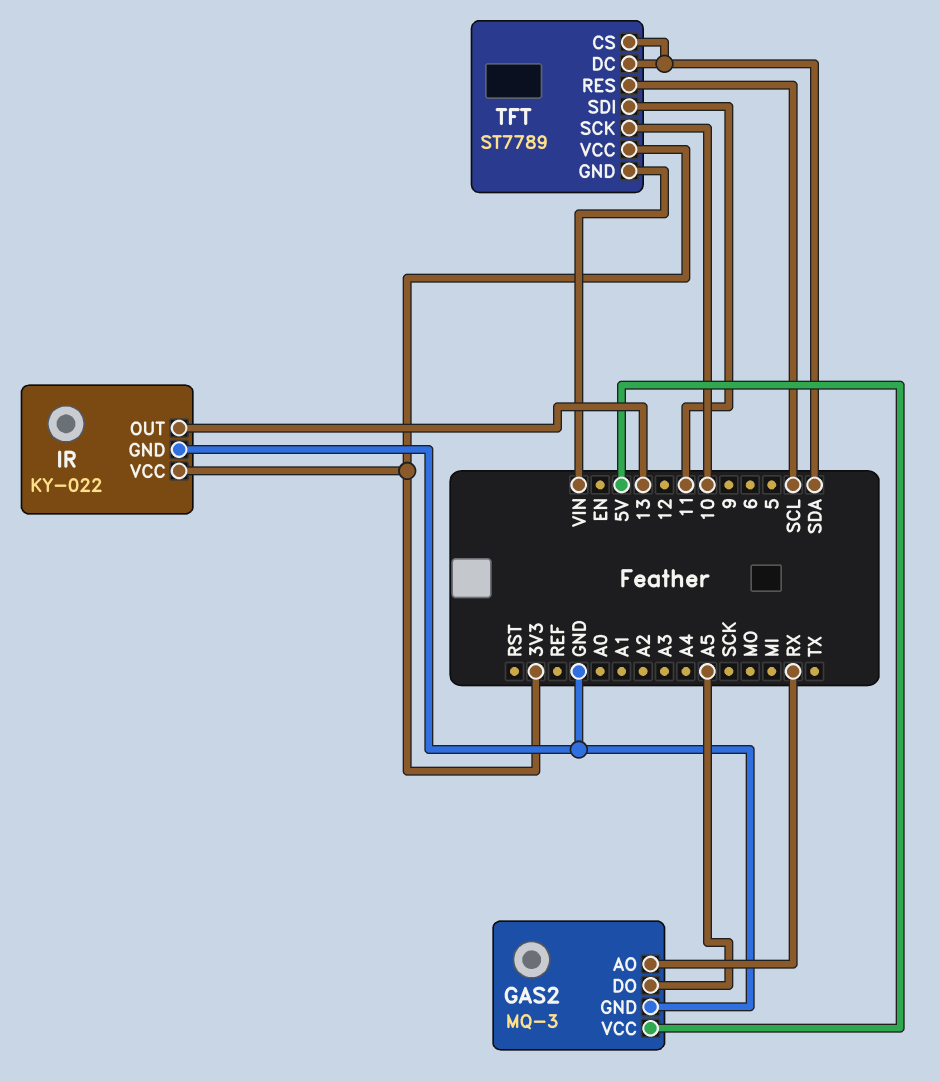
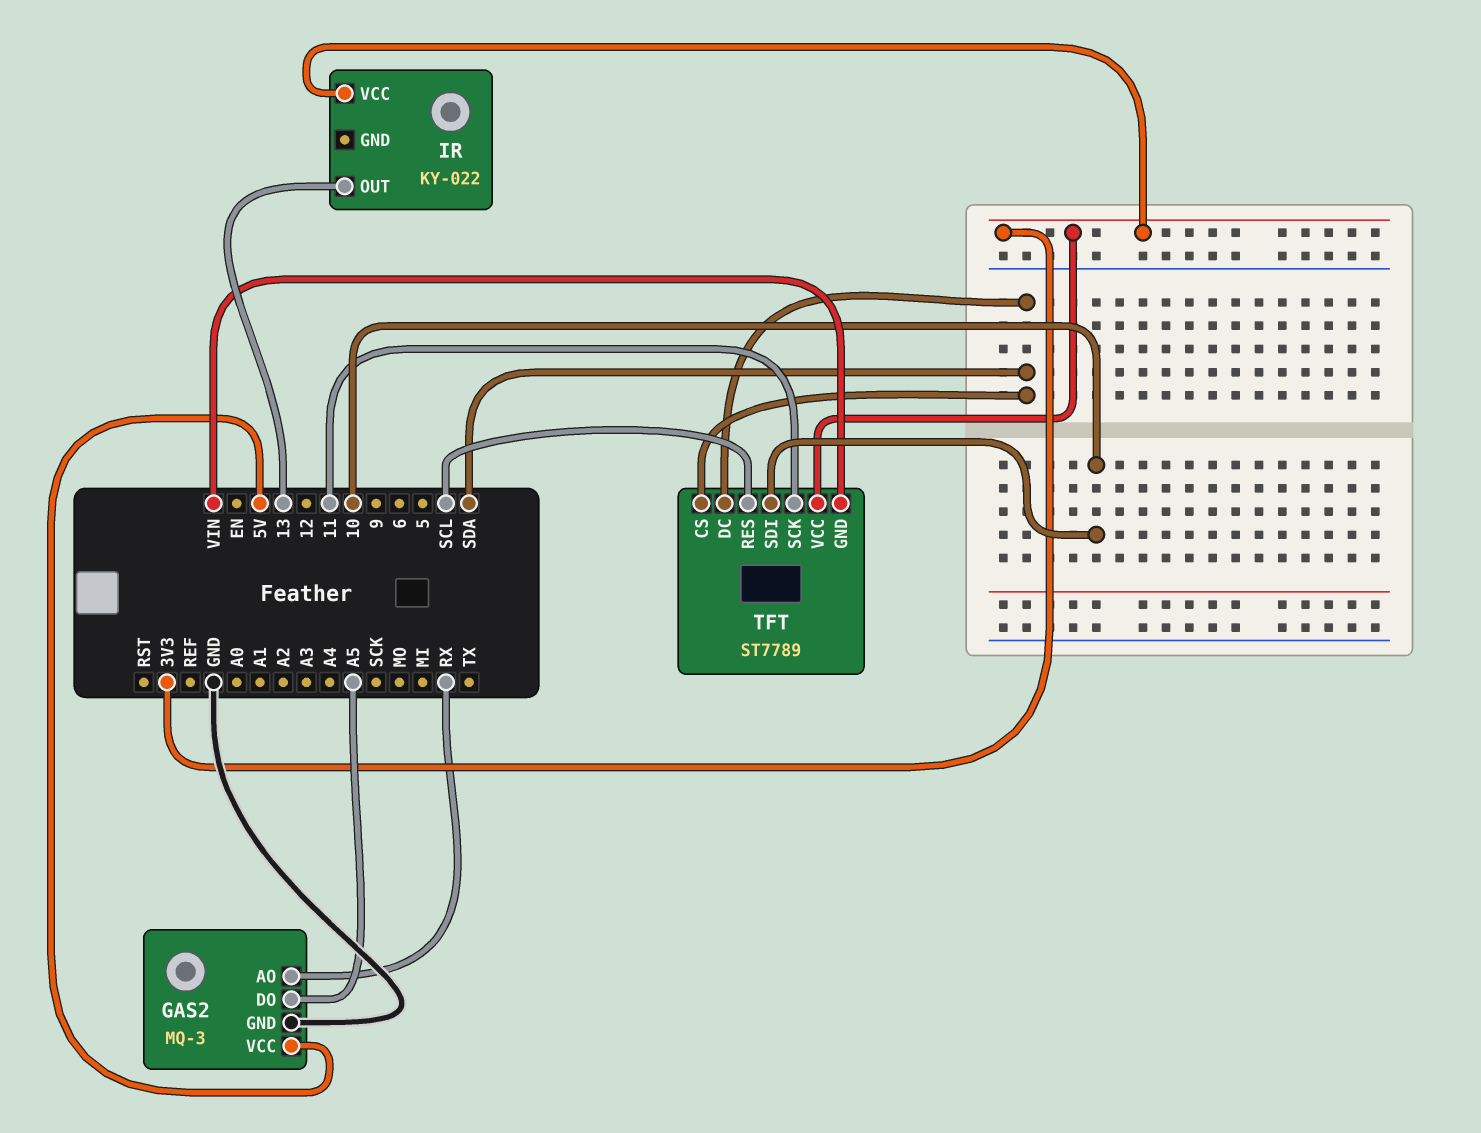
IR pin GND: GND -> none
TFT pin SCK: 10 -> 11
TFT pin SDI: 11 -> 10

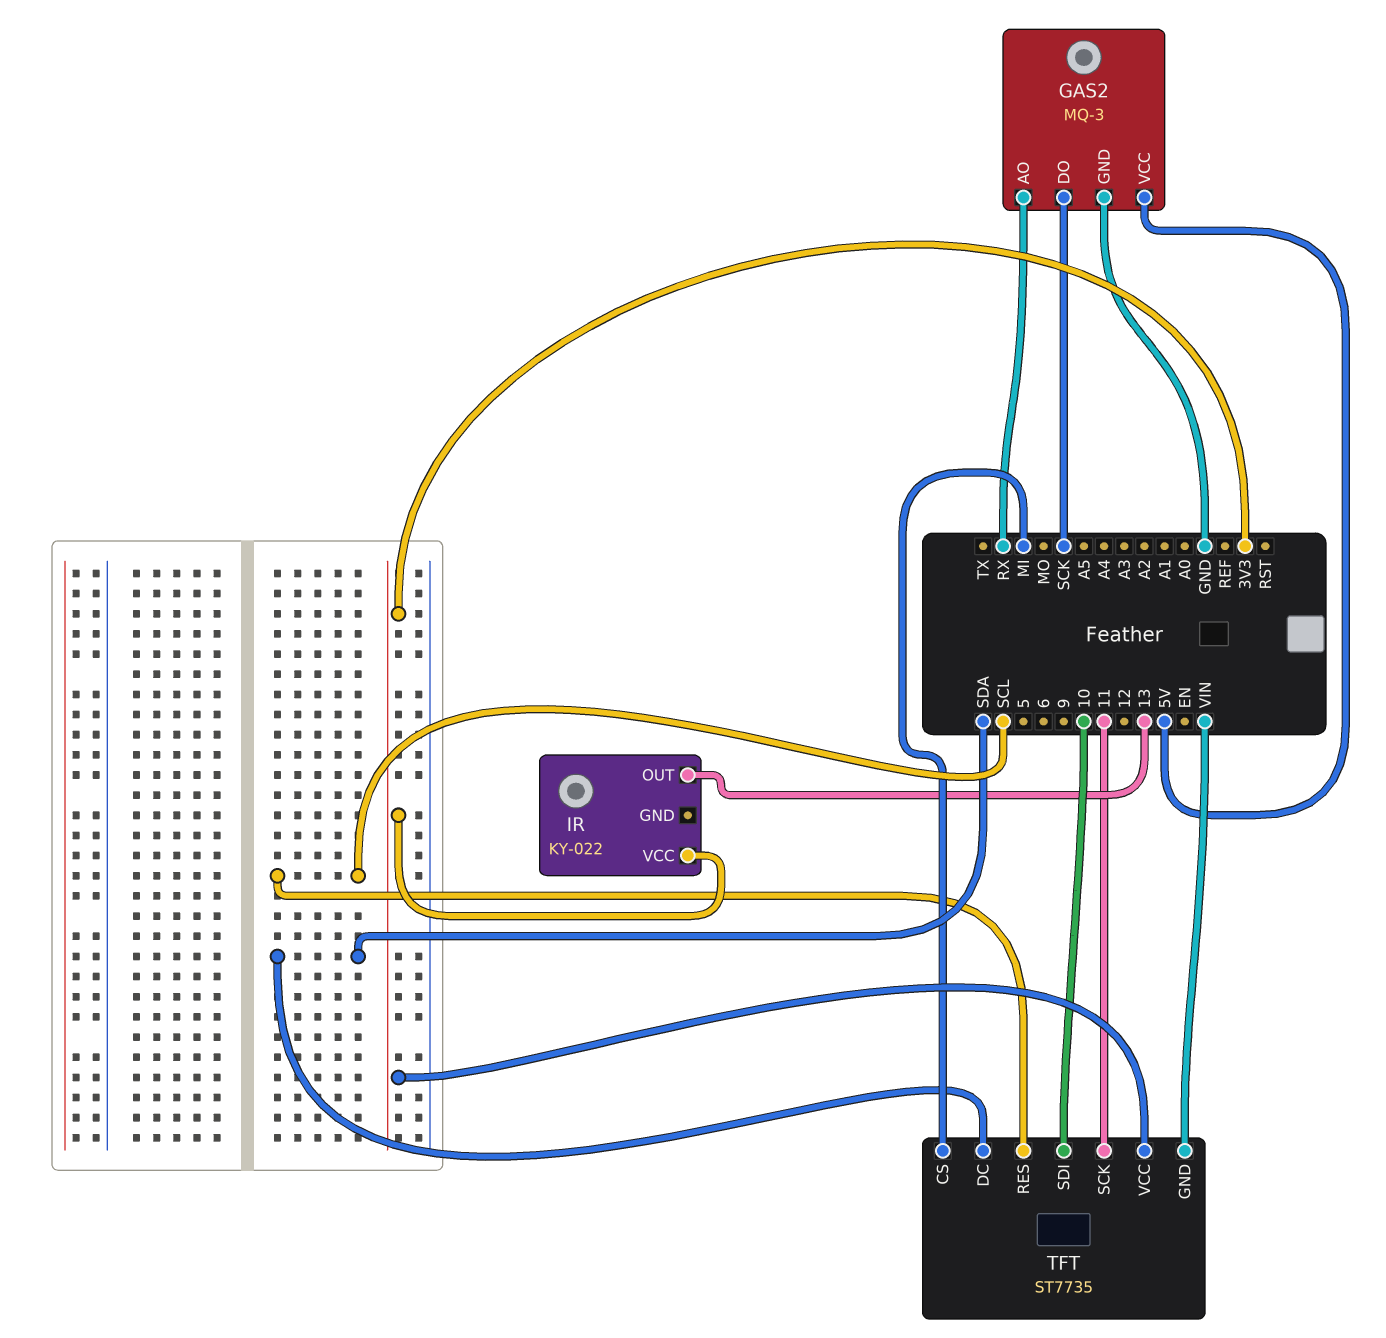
GAS2 pin DO: A5 -> SCK
TFT: ST7789 -> ST7735
TFT pin CS: SDA -> MI

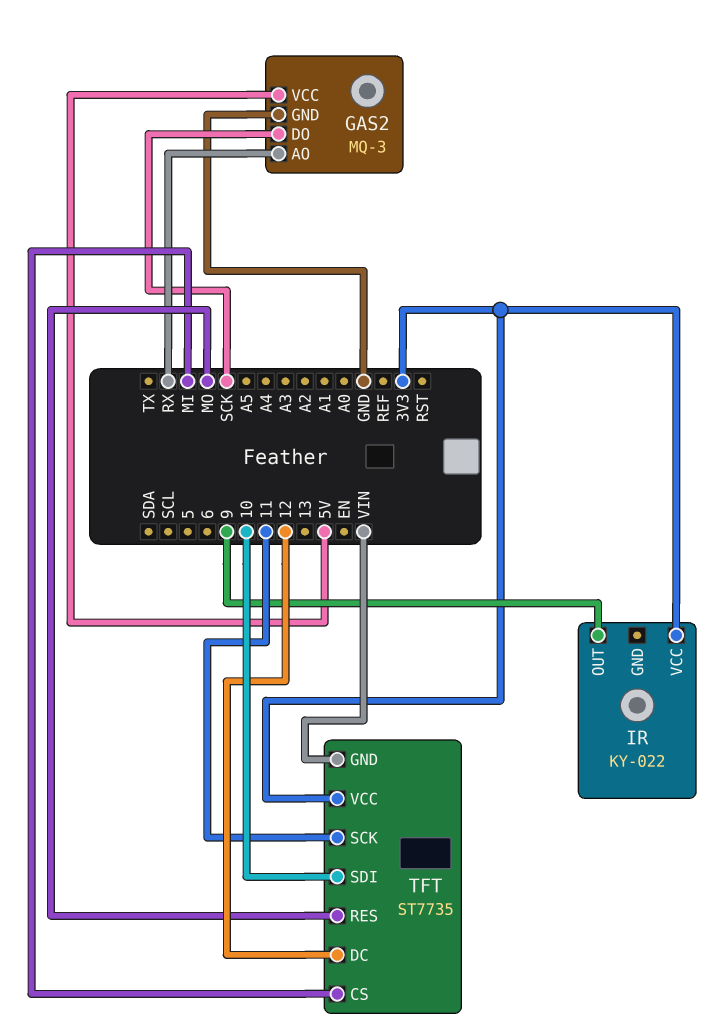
IR pin OUT: 13 -> 9
TFT pin DC: SDA -> 12
TFT pin RES: SCL -> MO

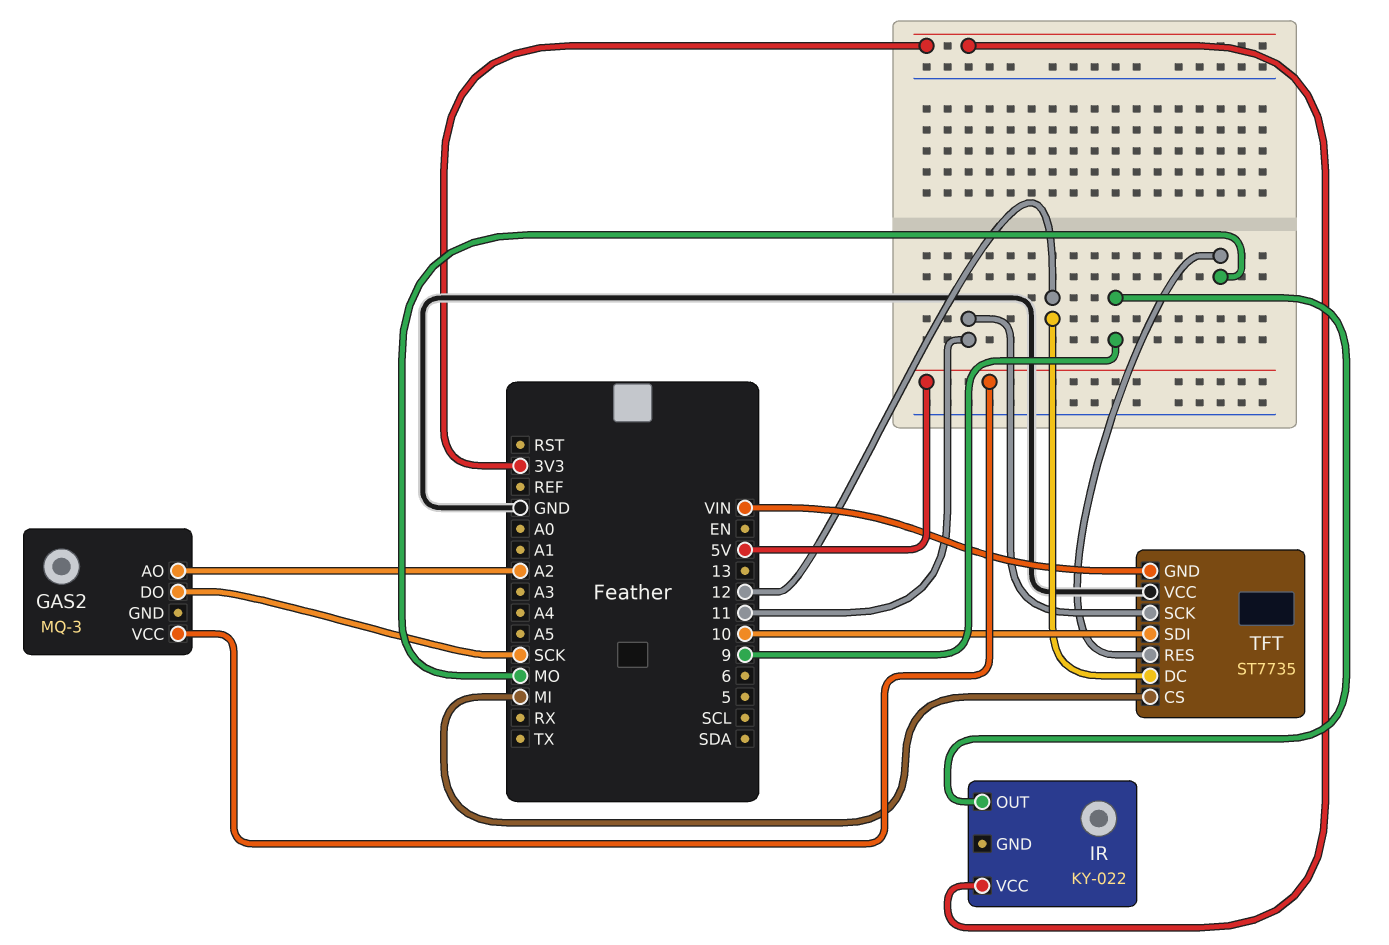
GAS2 pin AO: RX -> A2
GAS2 pin GND: GND -> none
TFT pin VCC: 3V3 -> GND

